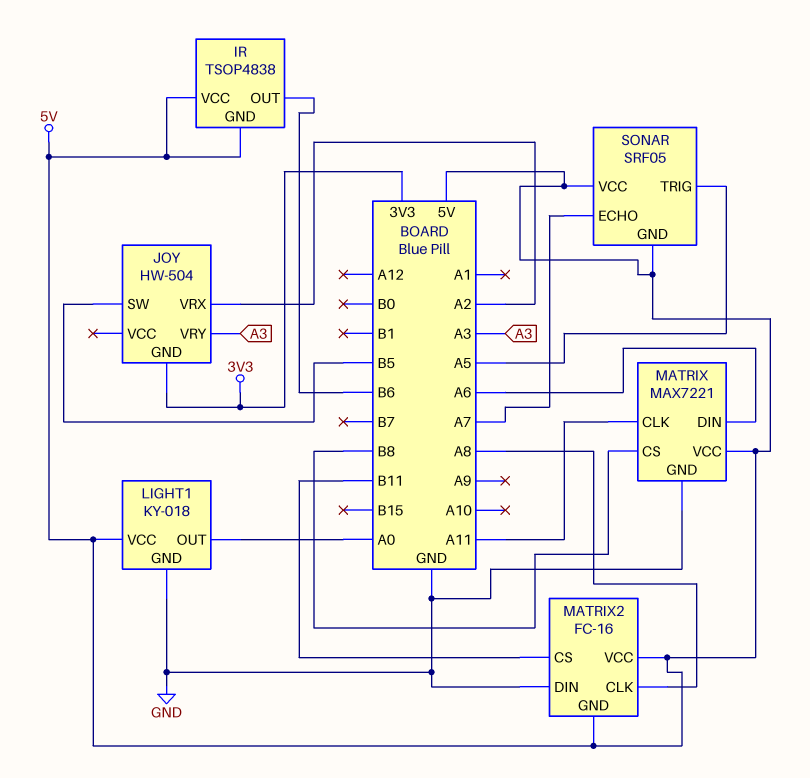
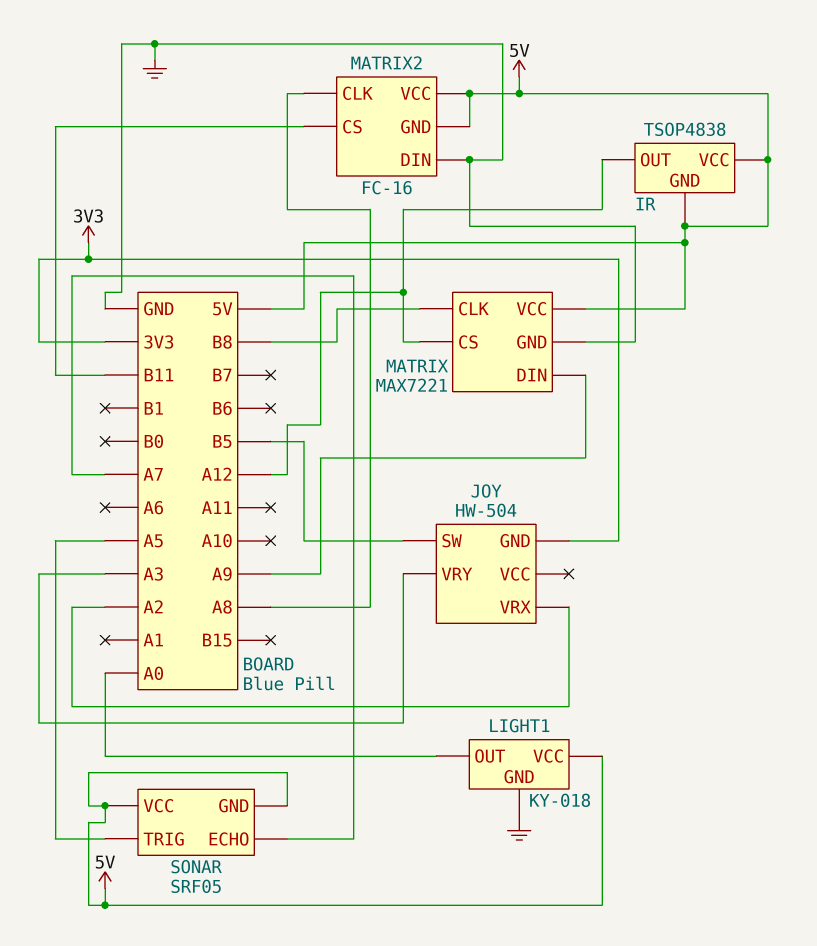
IR pin OUT: B6 -> A12
MATRIX pin CLK: A11 -> B8
MATRIX pin CS: B8 -> A12
MATRIX pin DIN: A6 -> A9

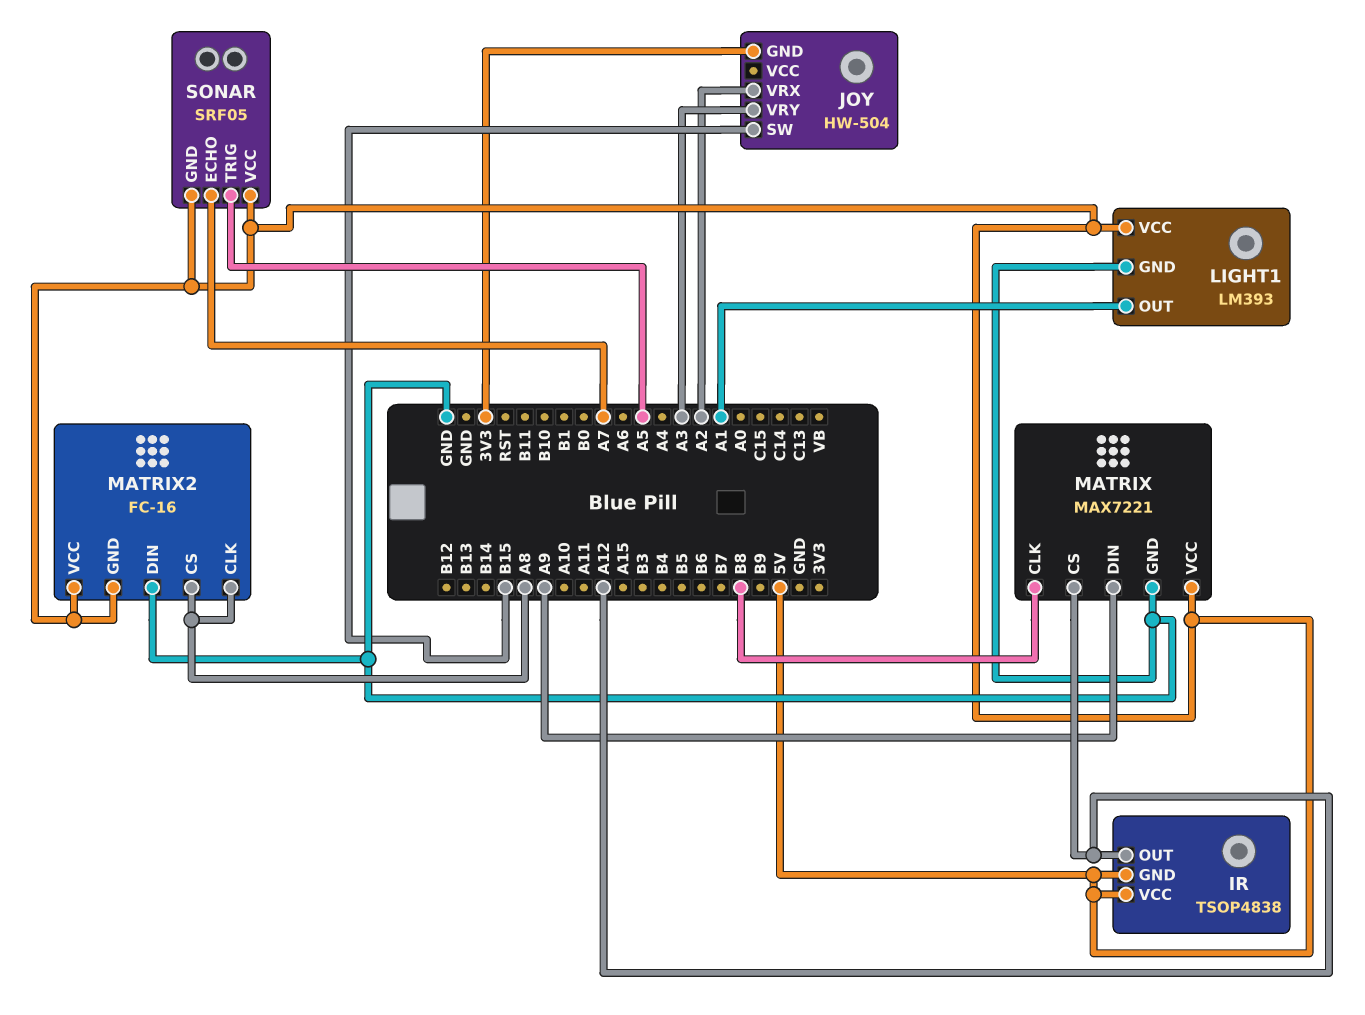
JOY pin SW: B5 -> B15
LIGHT1: KY-018 -> LM393
LIGHT1 pin OUT: A0 -> A1
MATRIX2 pin CS: B11 -> A8

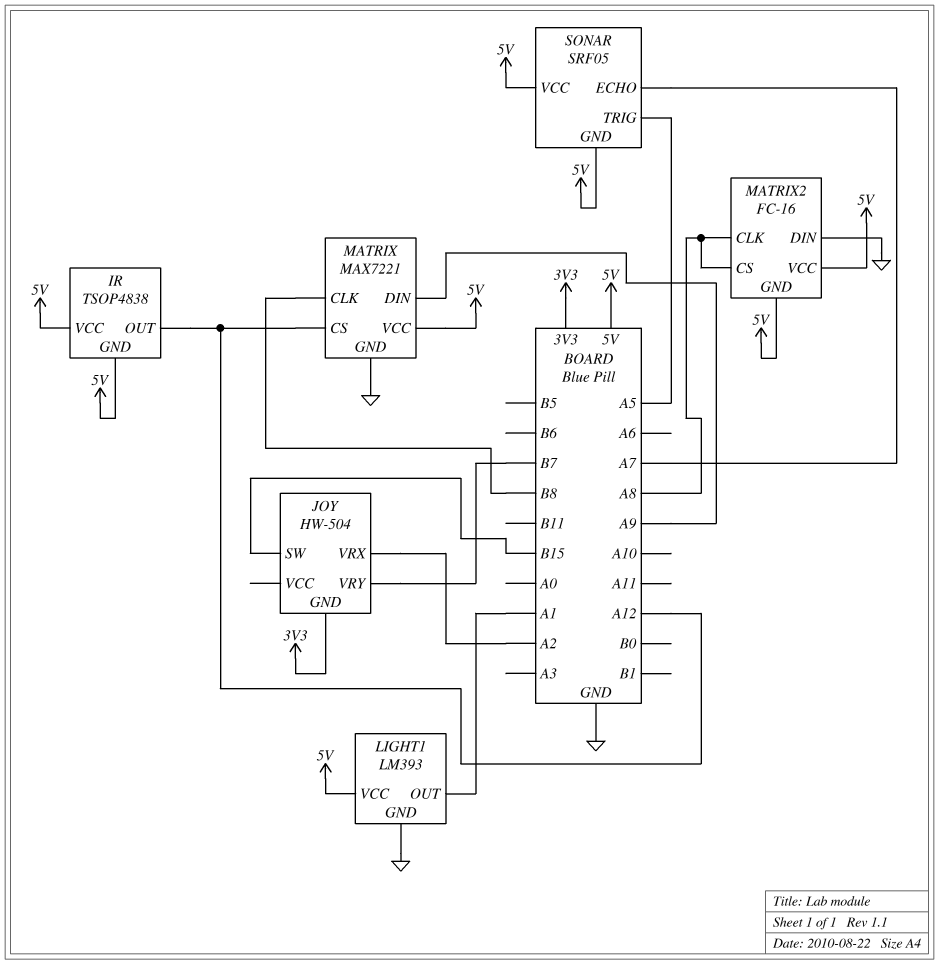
JOY pin VRY: A3 -> B7

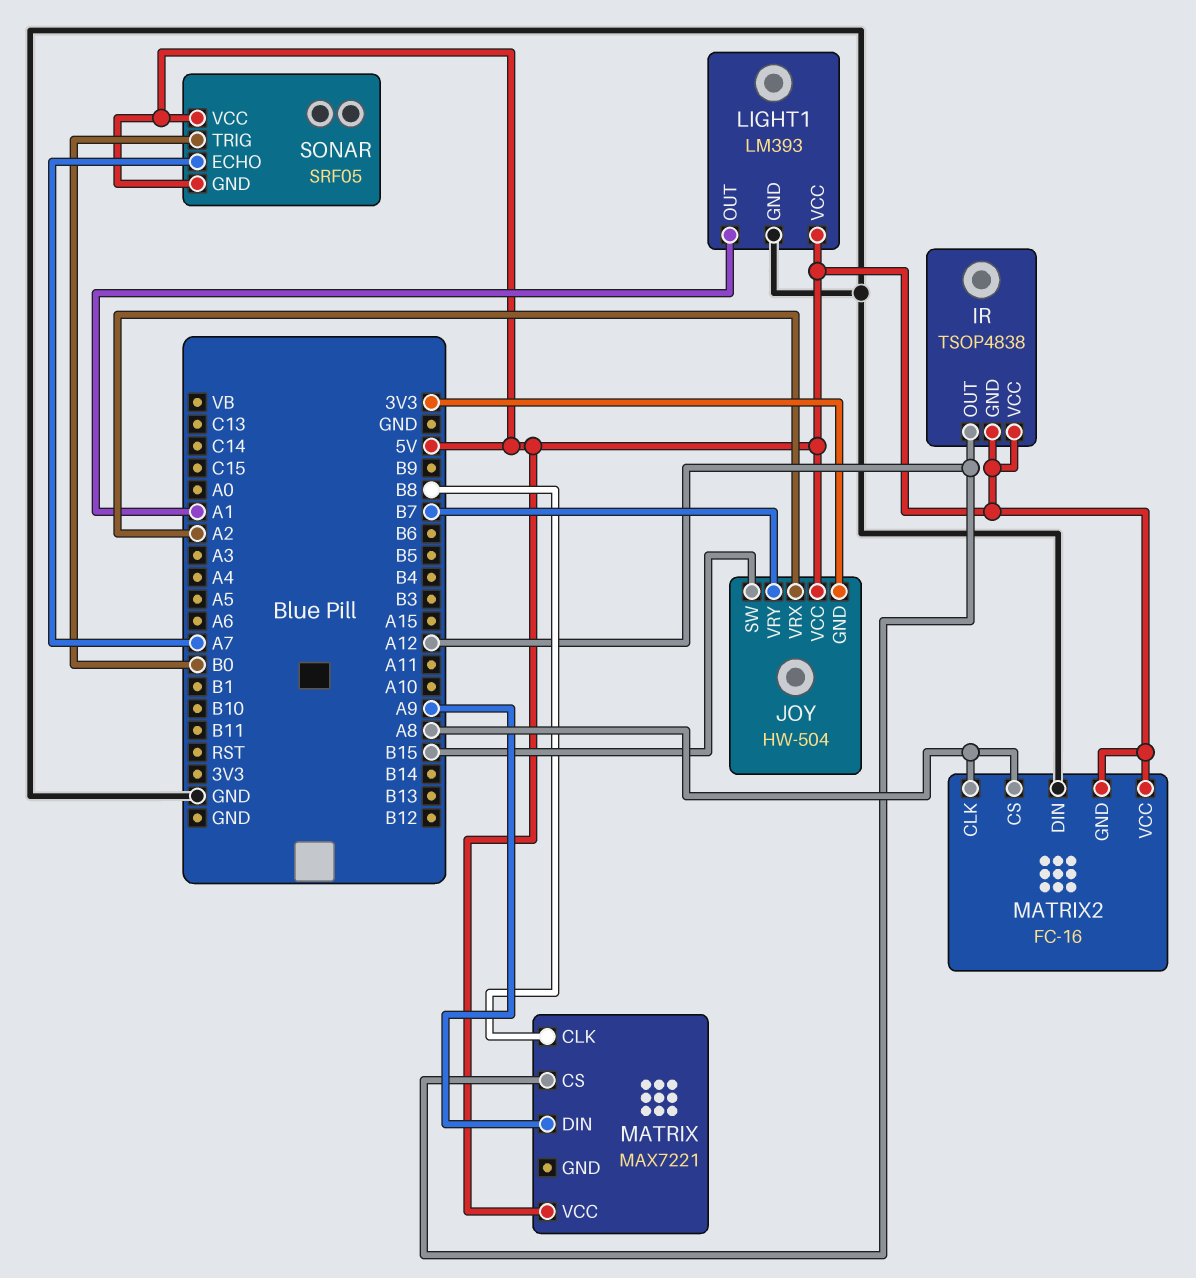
JOY pin VCC: none -> 5V
MATRIX pin GND: GND -> none
SONAR pin TRIG: A5 -> B0

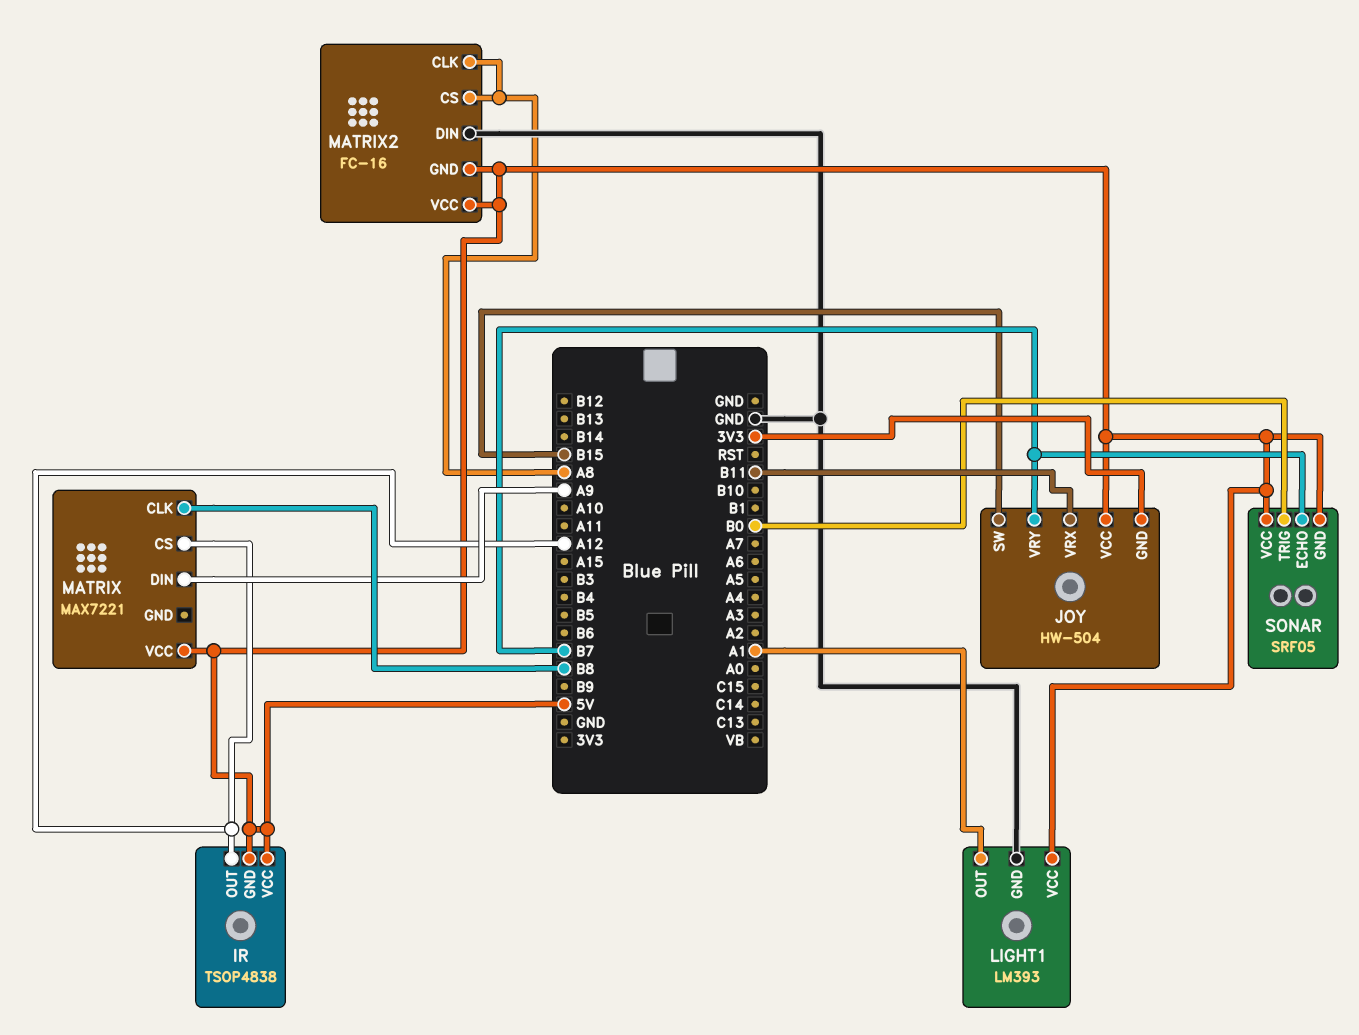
JOY pin VRX: A2 -> B11
SONAR pin ECHO: A7 -> B7

